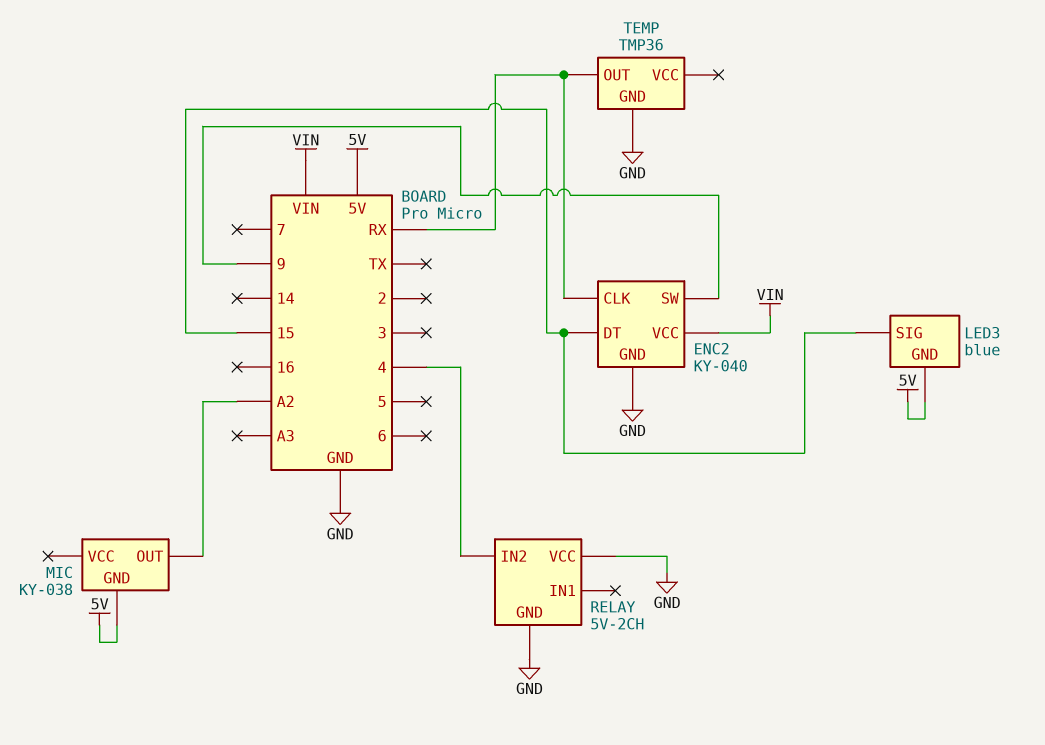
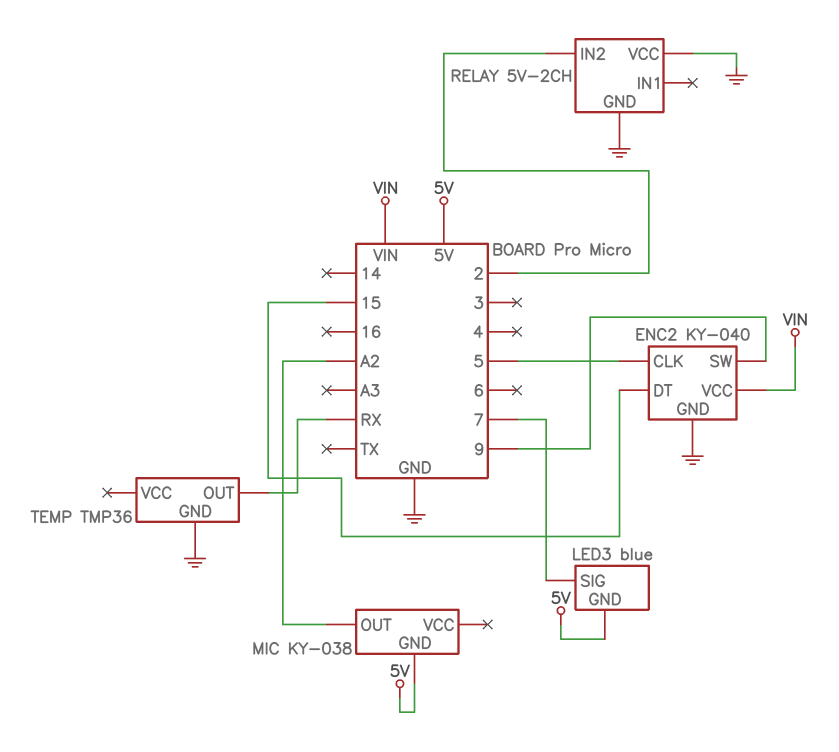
ENC2 pin CLK: RX -> 5
LED3 pin SIG: 15 -> 7
RELAY pin IN2: 4 -> 2

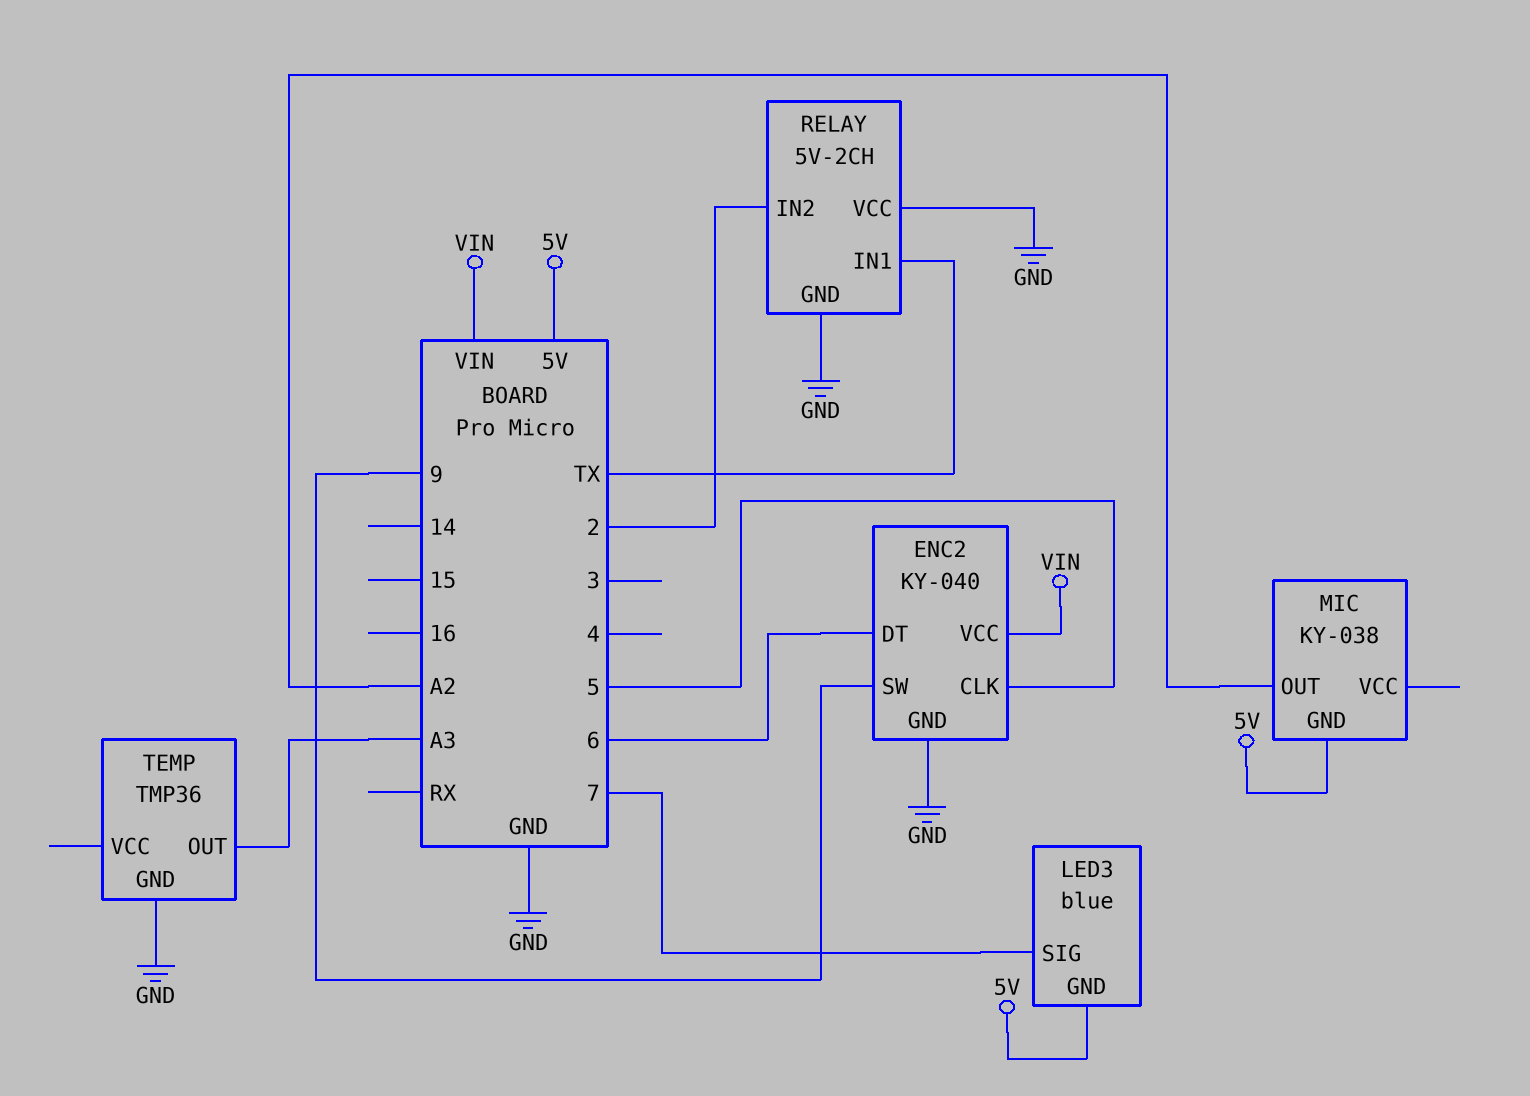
ENC2 pin DT: 15 -> 6
RELAY pin IN1: none -> TX
TEMP pin OUT: RX -> A3

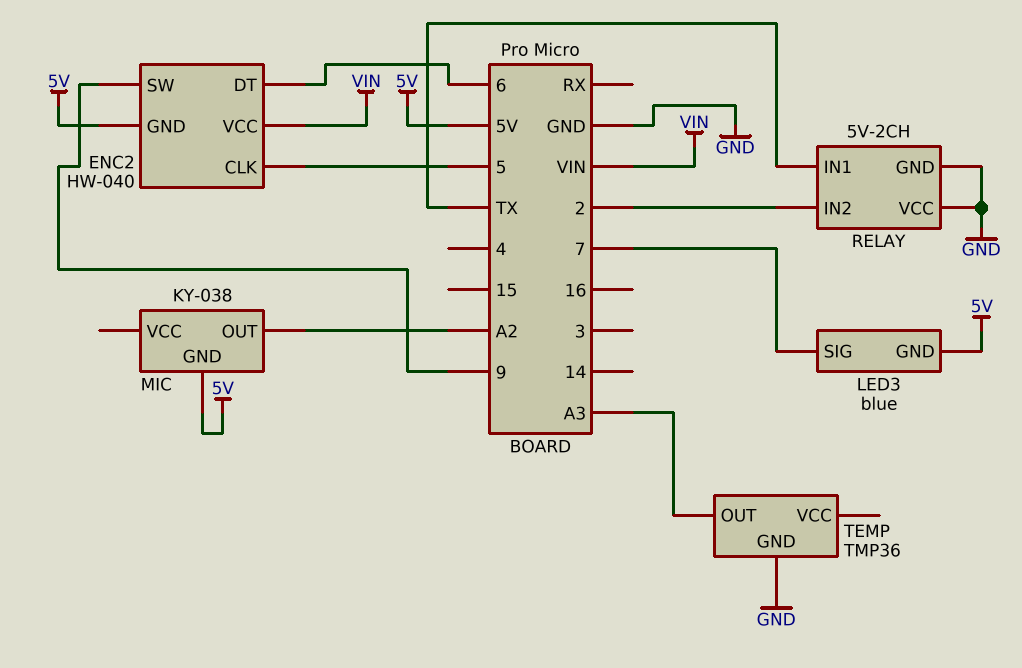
ENC2: KY-040 -> HW-040
ENC2 pin GND: GND -> 5V

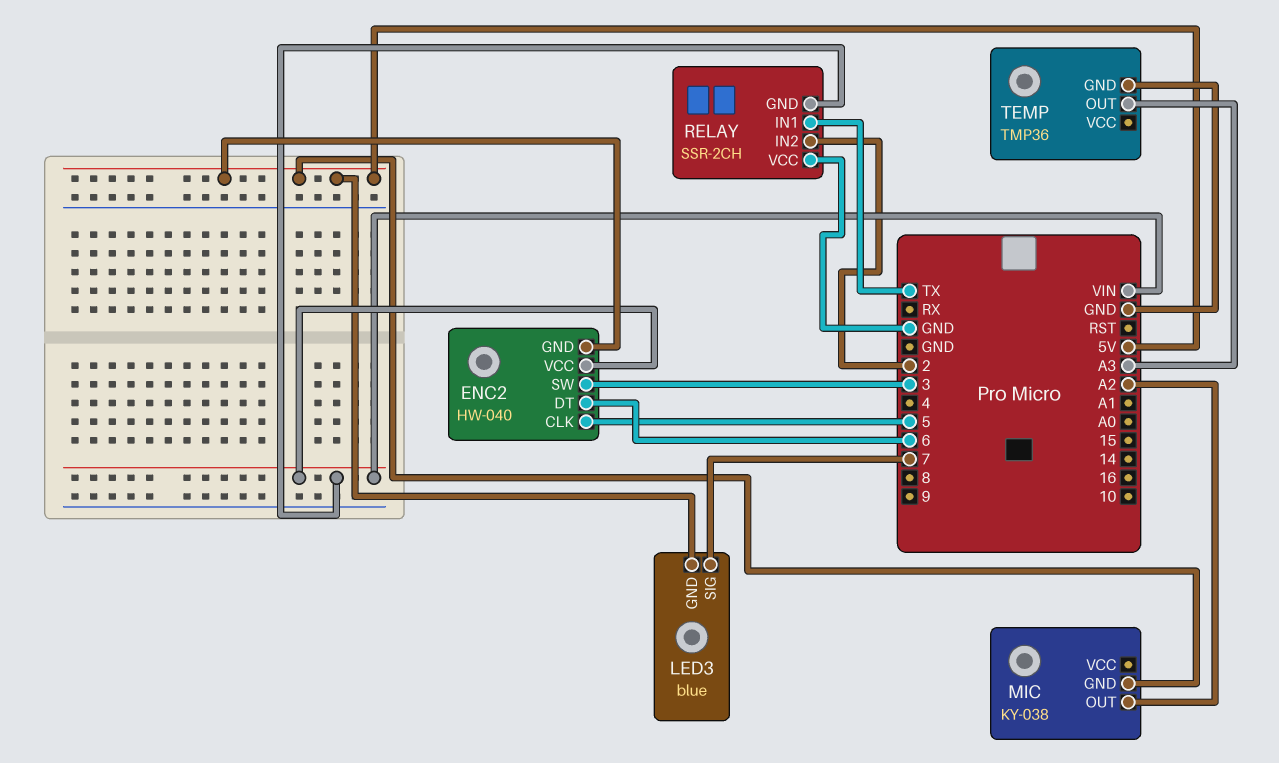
ENC2 pin SW: 9 -> 3
RELAY: 5V-2CH -> SSR-2CH
RELAY pin GND: GND -> VIN

